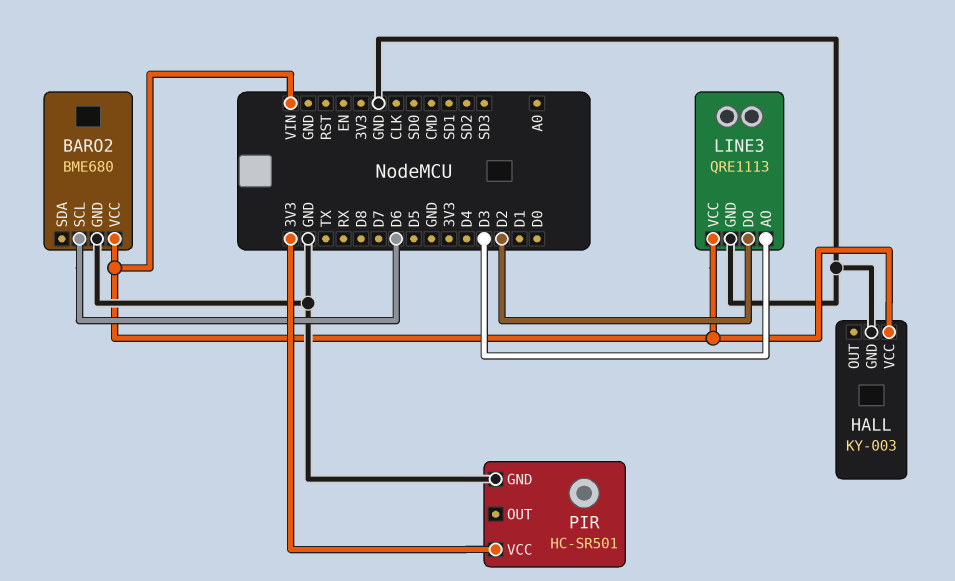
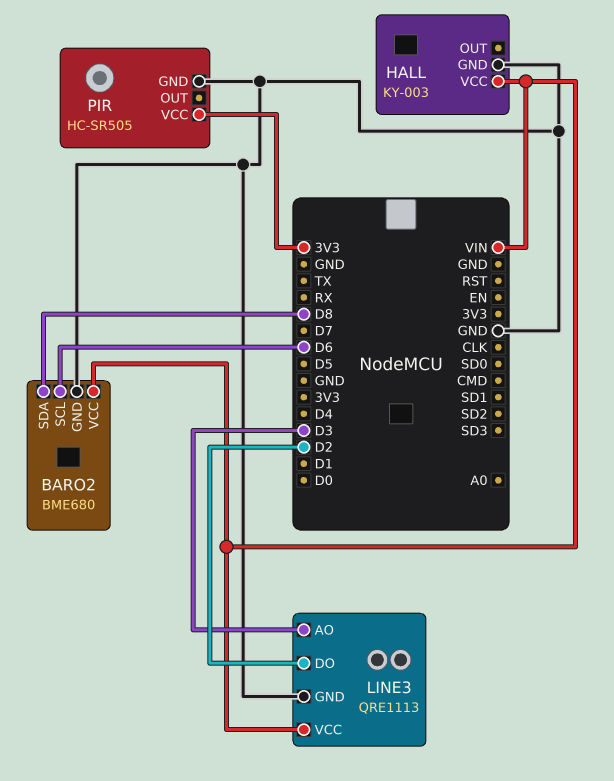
BARO2 pin SDA: none -> D8
PIR: HC-SR501 -> HC-SR505

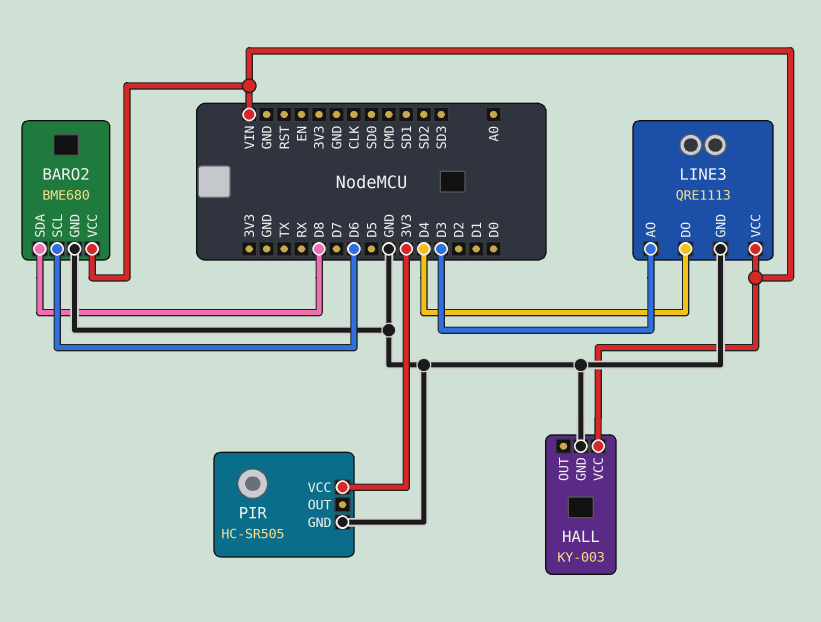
LINE3 pin DO: D2 -> D4

